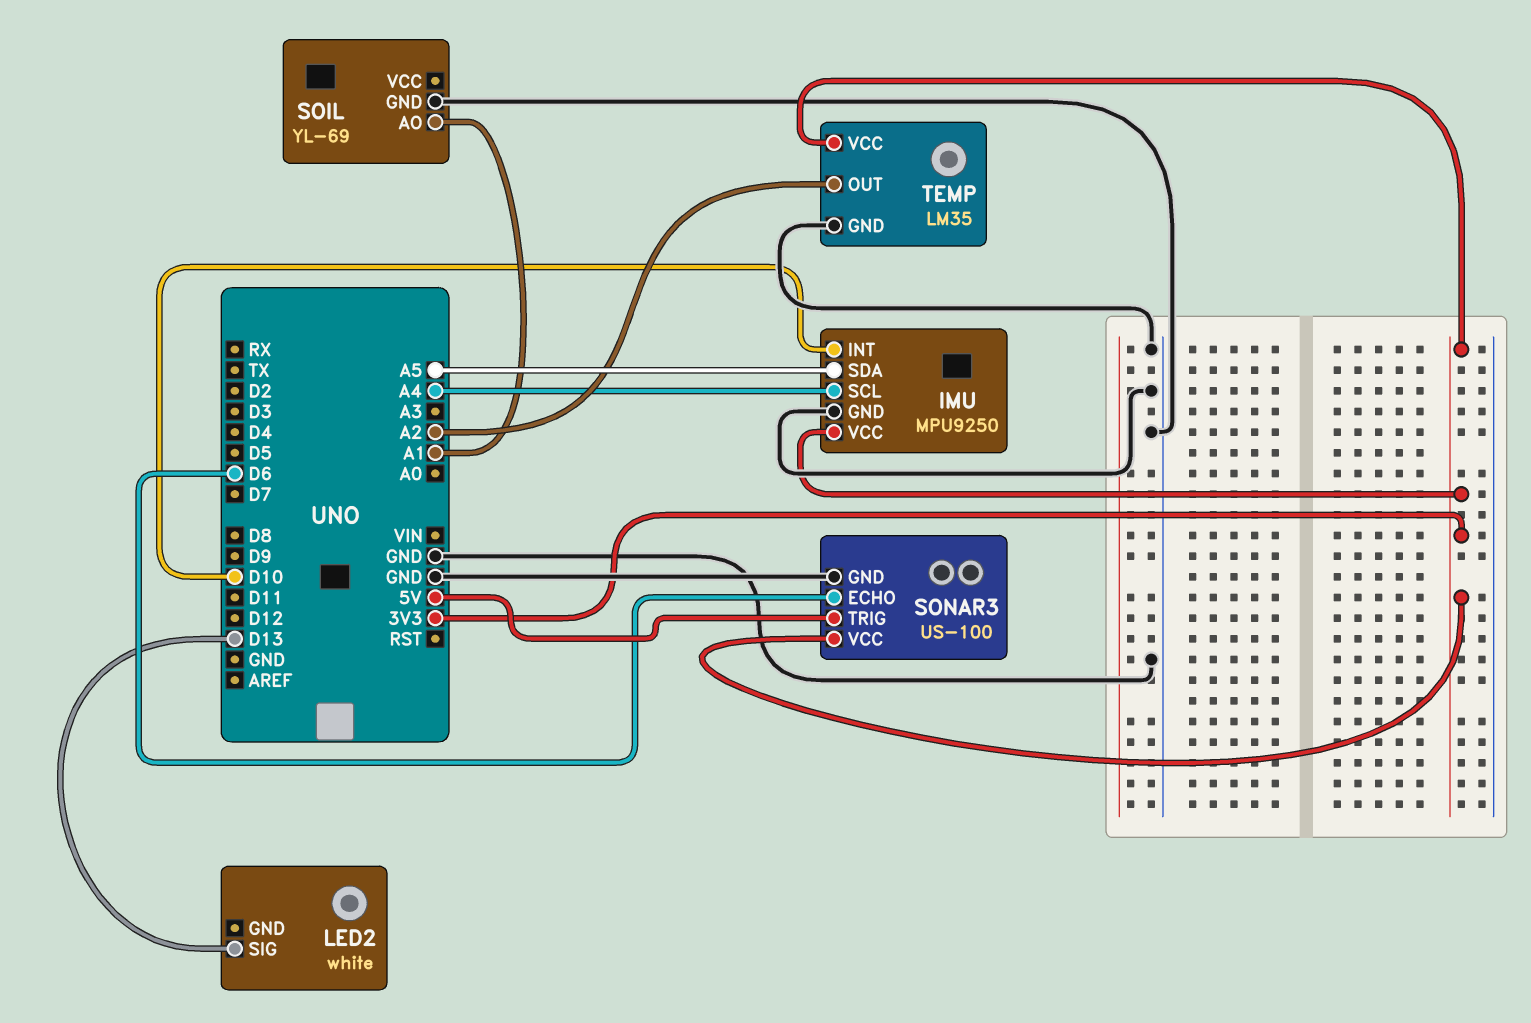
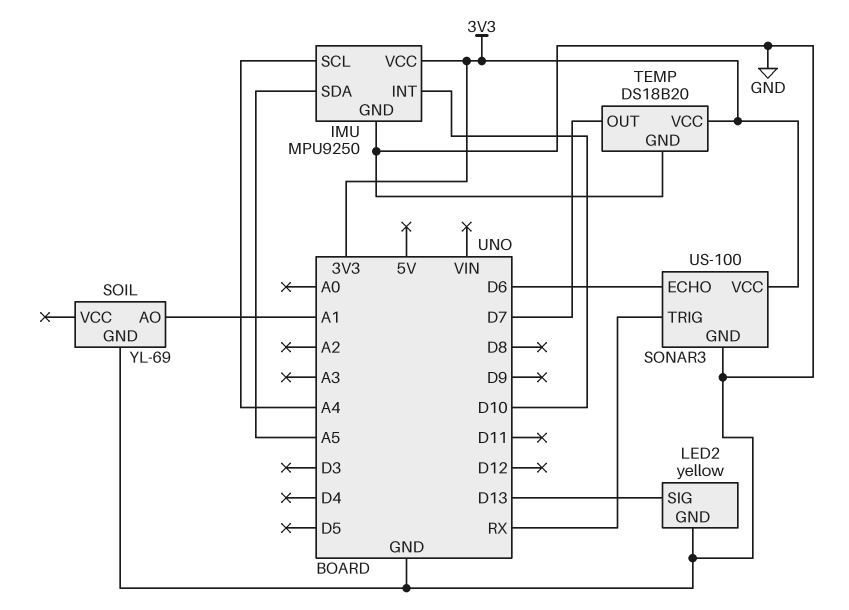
LED2: white -> yellow
LED2 pin GND: none -> GND
SONAR3 pin TRIG: 5V -> RX
TEMP: LM35 -> DS18B20
TEMP pin OUT: A2 -> D7

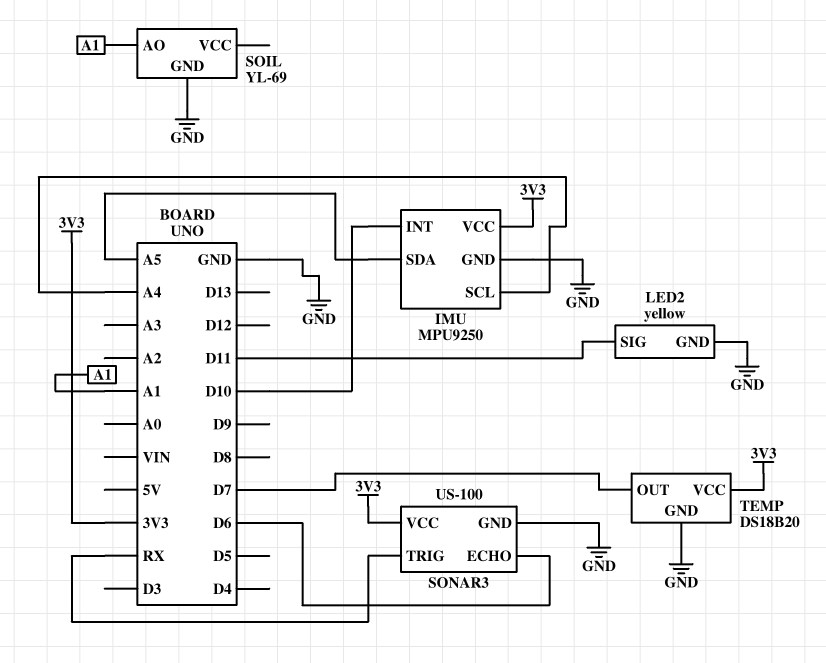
LED2 pin SIG: D13 -> D11

